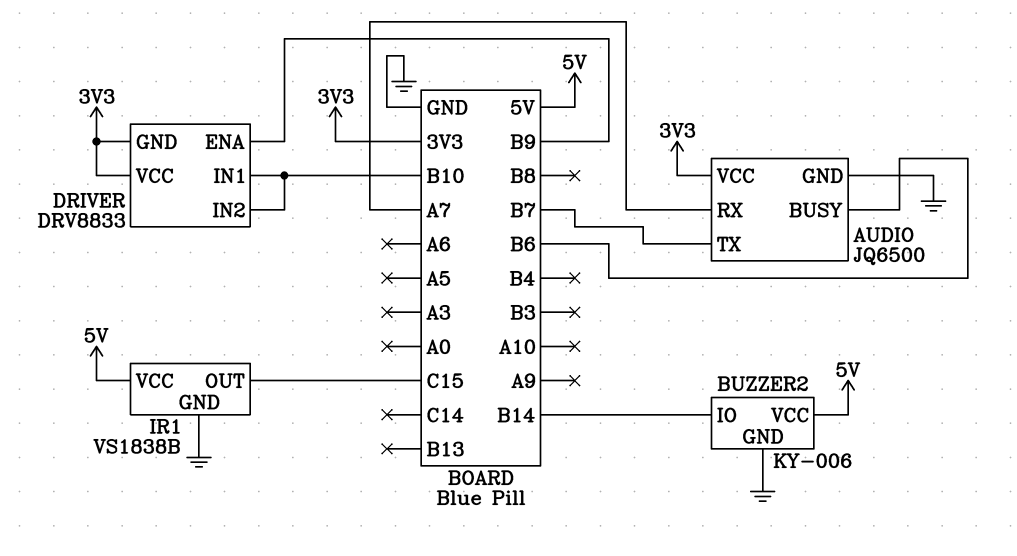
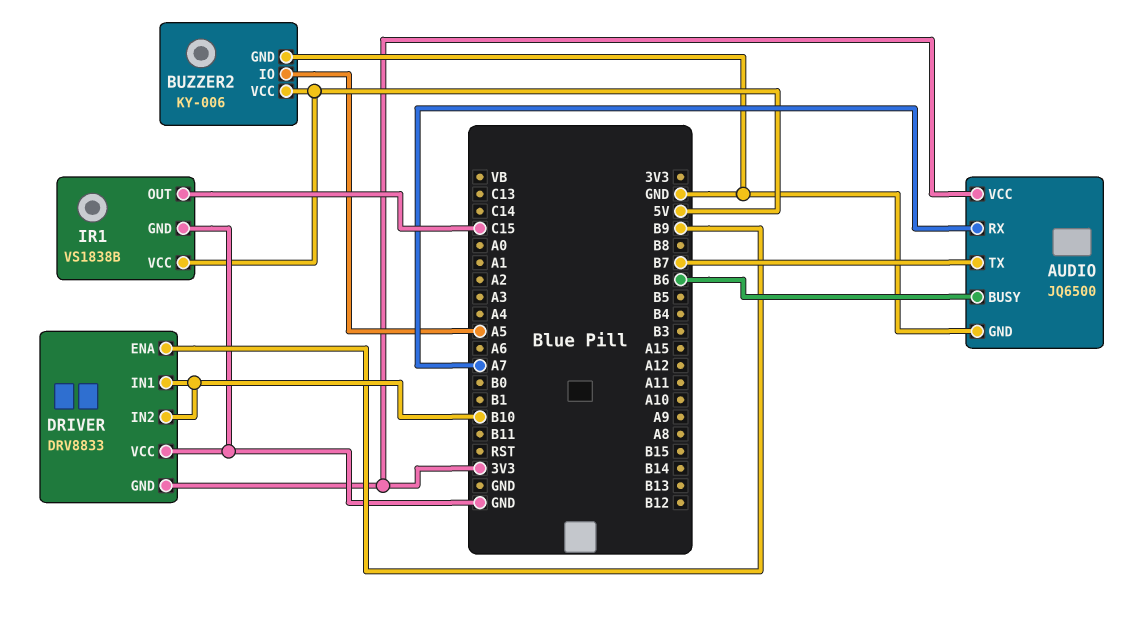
BUZZER2 pin IO: B14 -> A5
DRIVER pin VCC: 3V3 -> GND

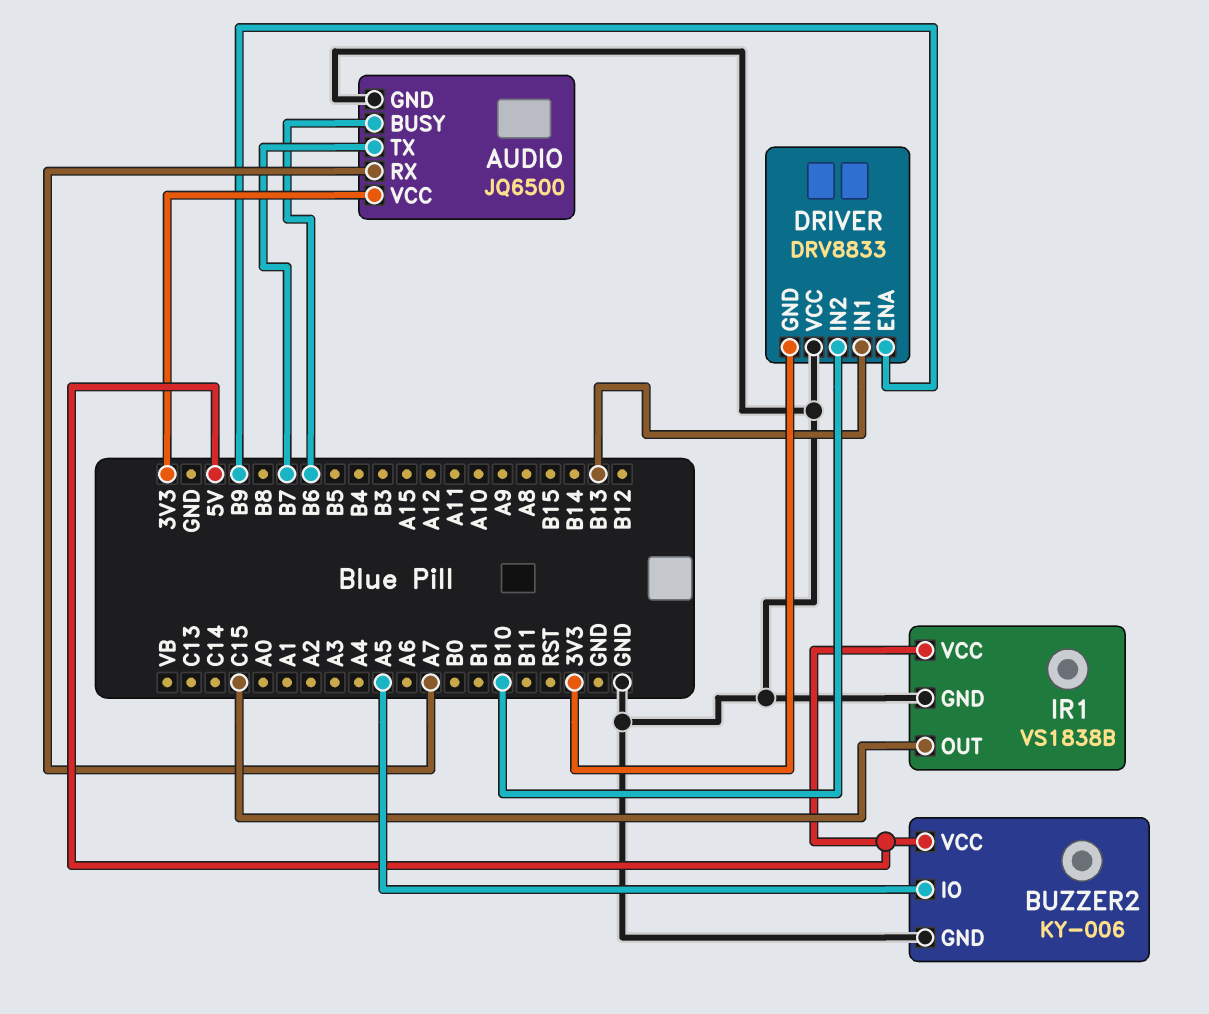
DRIVER pin IN1: B10 -> B13

